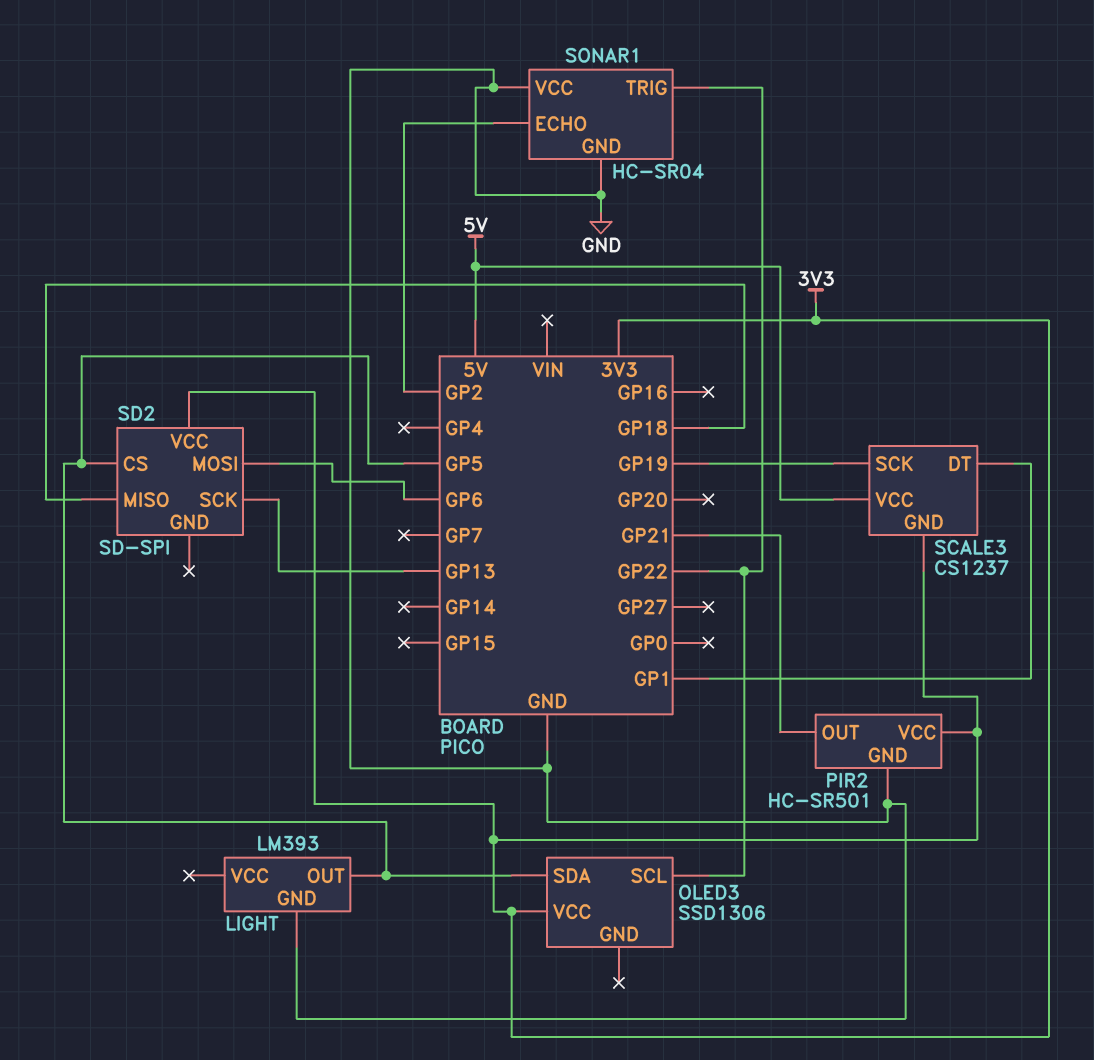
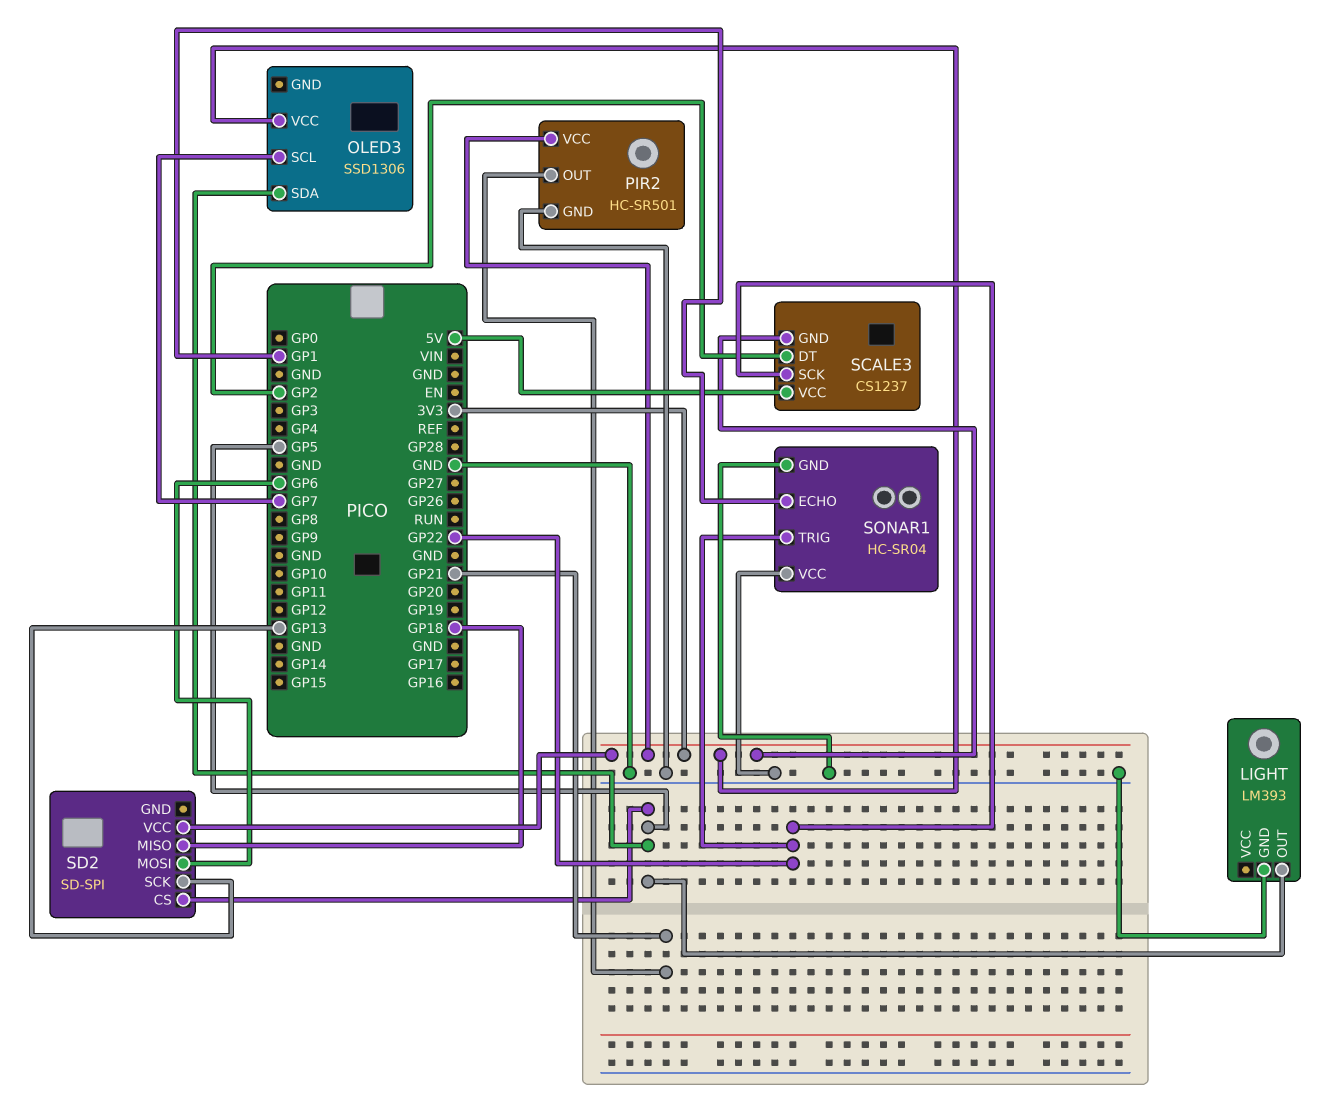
OLED3 pin SCL: GP22 -> GP7
SCALE3 pin DT: GP1 -> GP2
SCALE3 pin SCK: GP19 -> GP22
SONAR1 pin ECHO: GP2 -> GP1

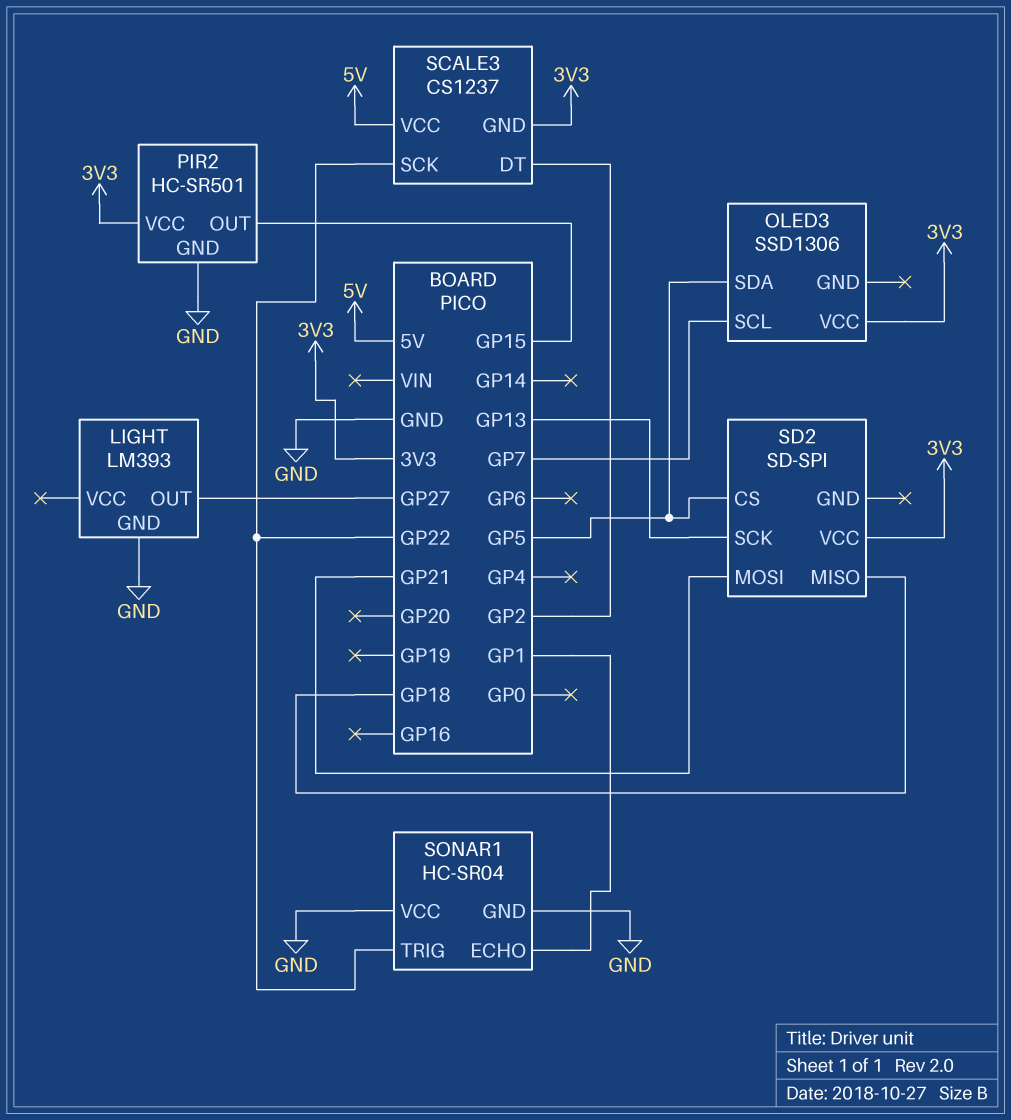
LIGHT pin OUT: GP5 -> GP27
PIR2 pin OUT: GP21 -> GP15
SD2 pin MOSI: GP6 -> GP21

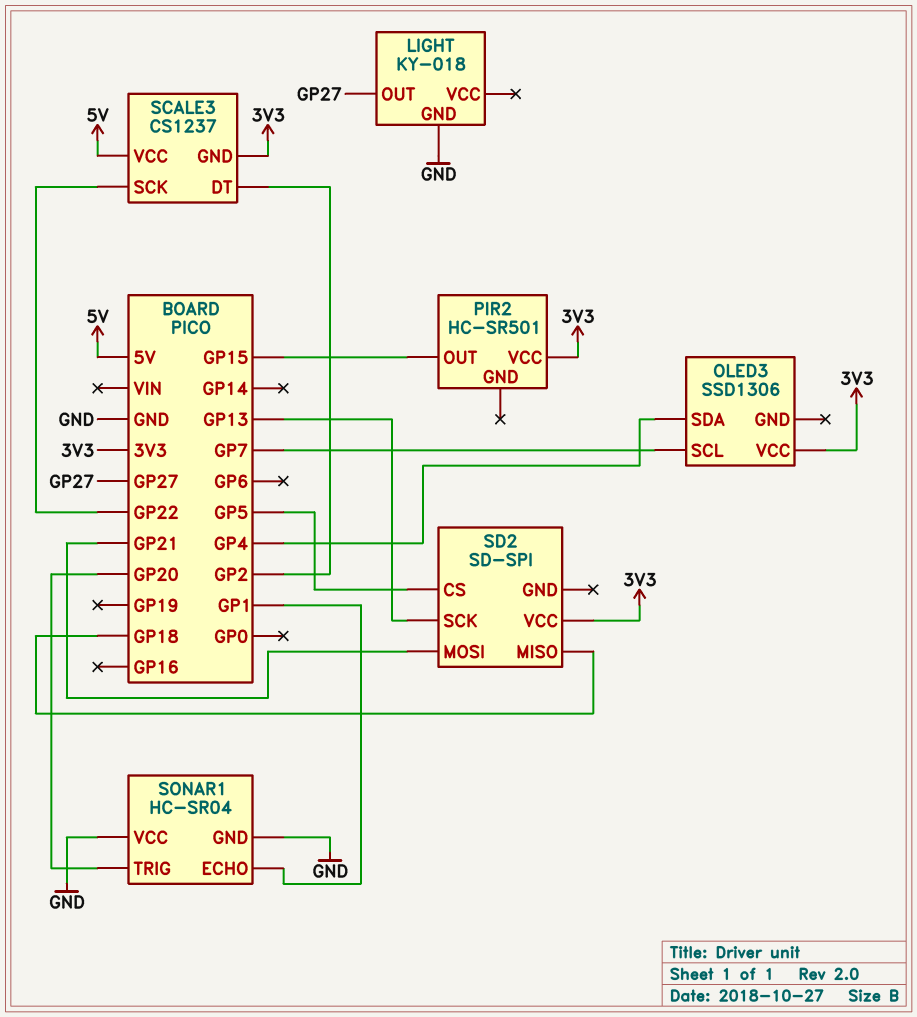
LIGHT: LM393 -> KY-018
OLED3 pin SDA: GP5 -> GP4
PIR2 pin GND: GND -> none
SONAR1 pin TRIG: GP22 -> GP20

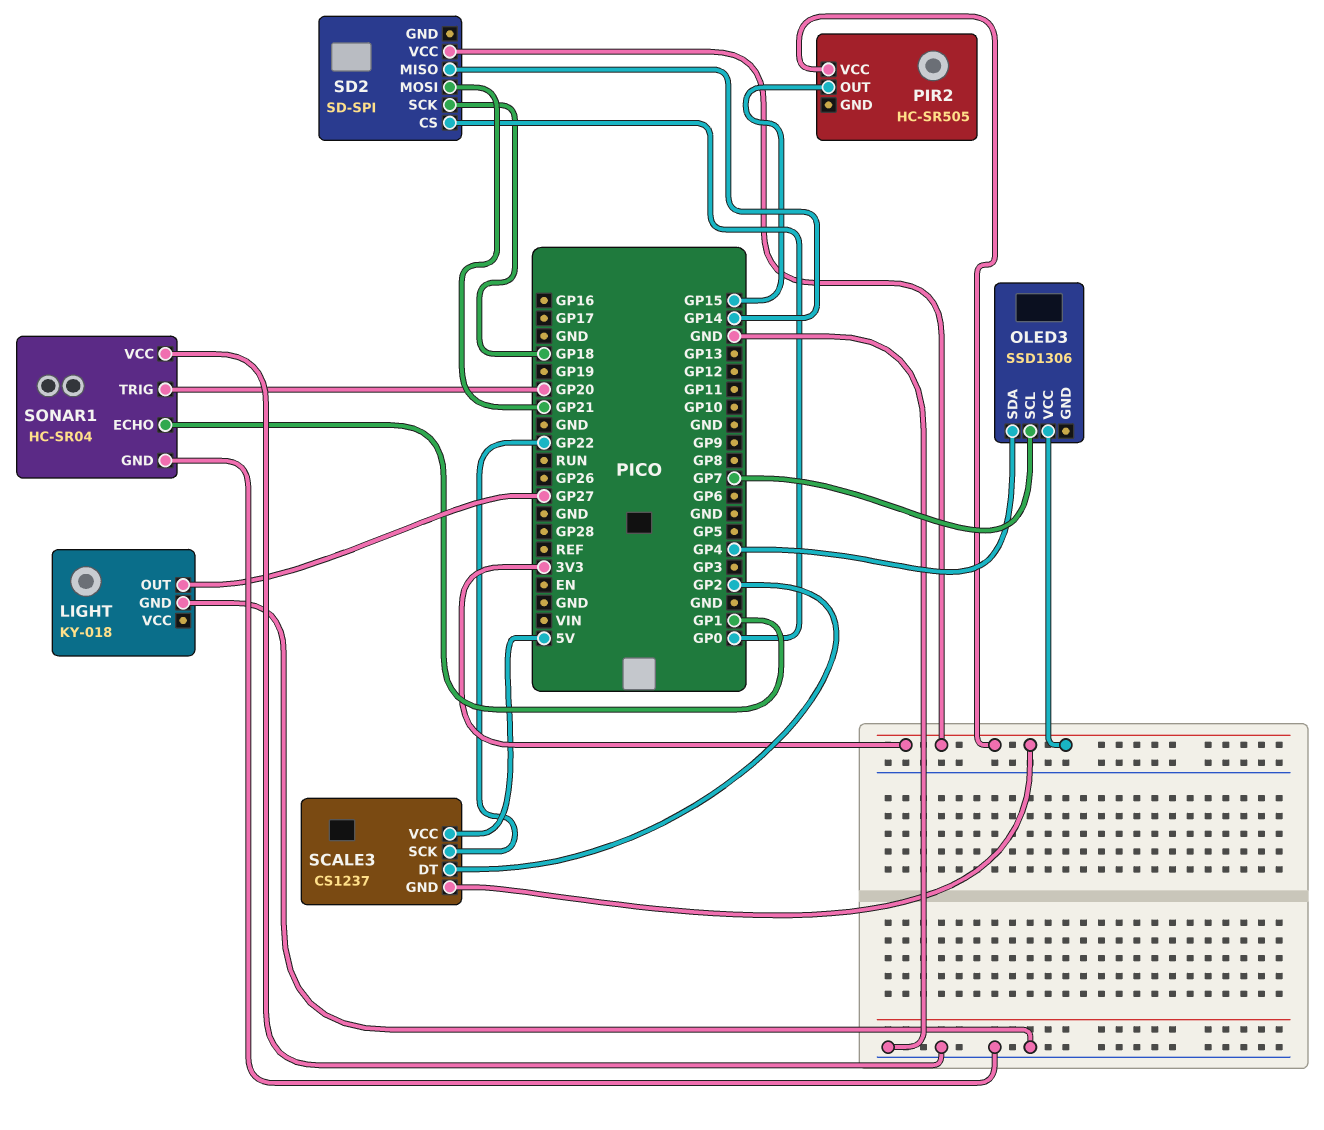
PIR2: HC-SR501 -> HC-SR505
SD2 pin CS: GP5 -> GP0
SD2 pin MISO: GP18 -> GP14
SD2 pin SCK: GP13 -> GP18

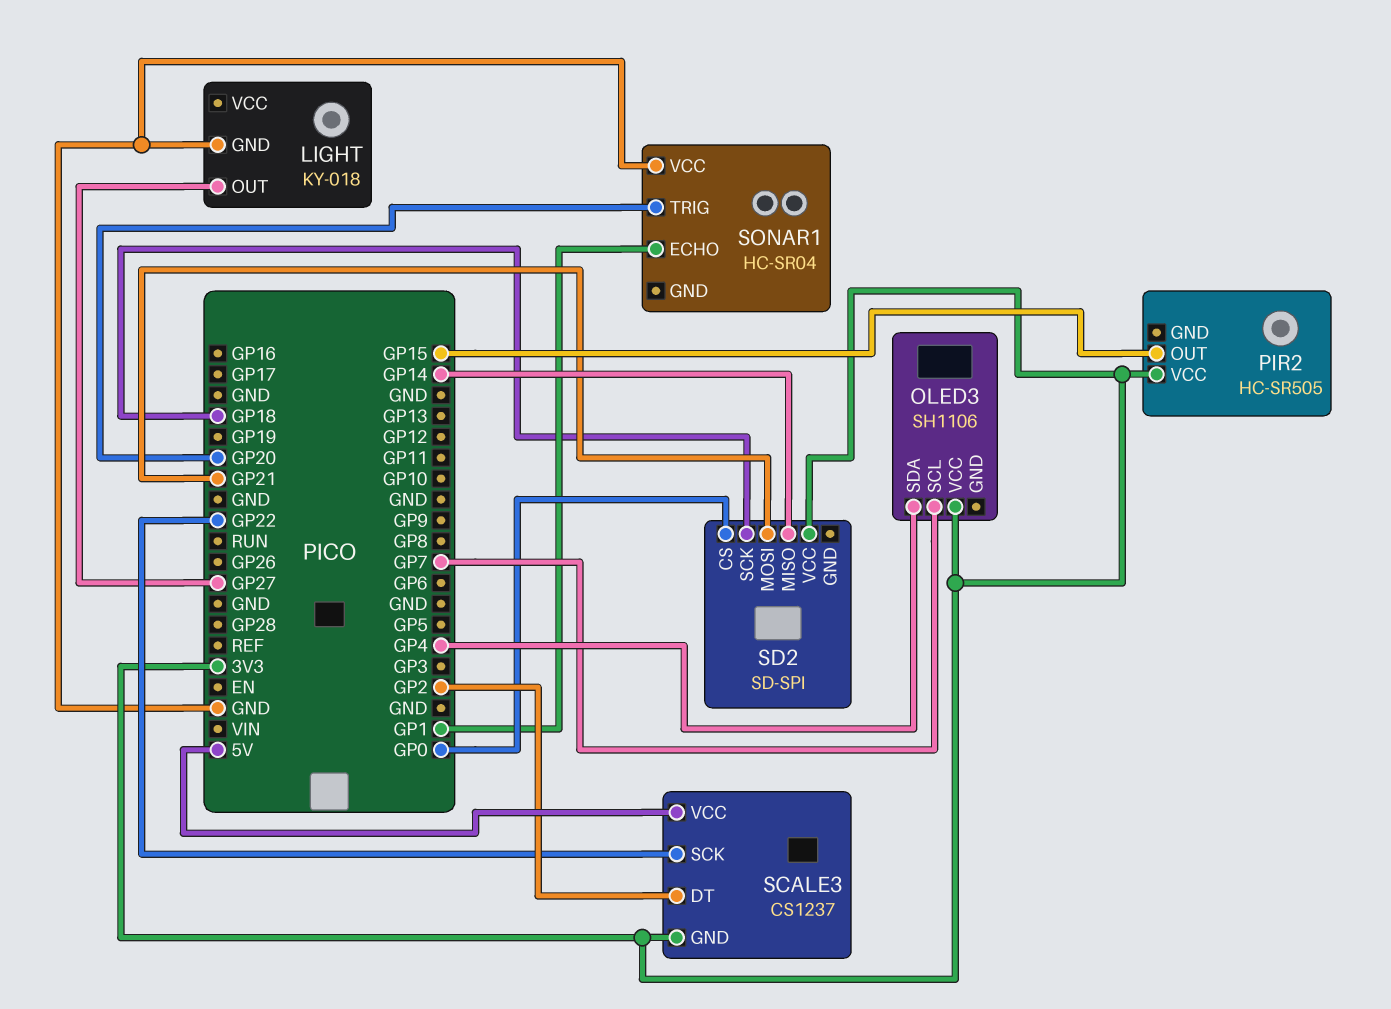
OLED3: SSD1306 -> SH1106
SONAR1 pin GND: GND -> none

